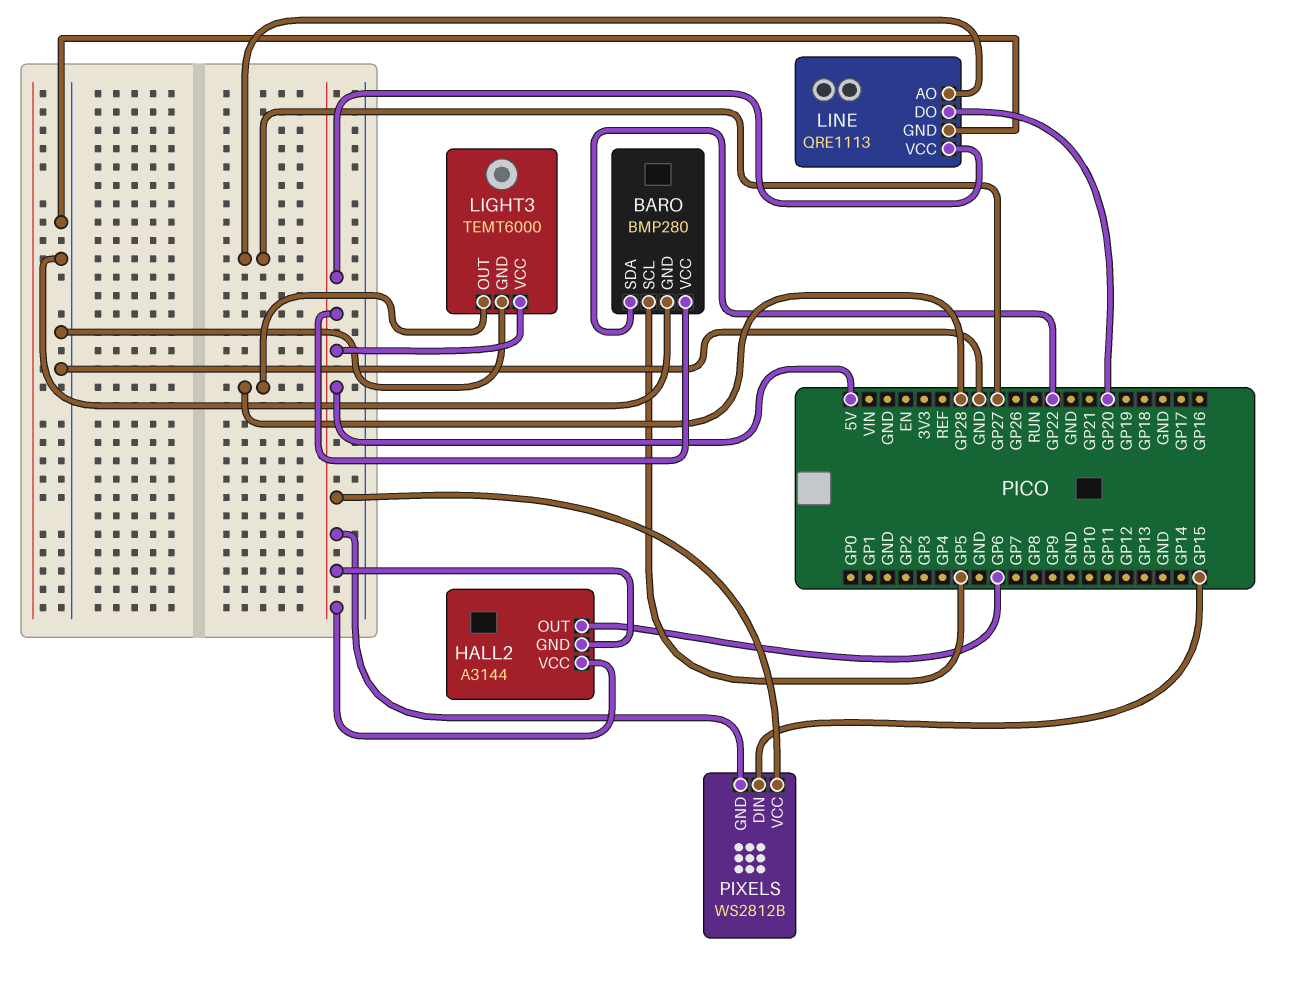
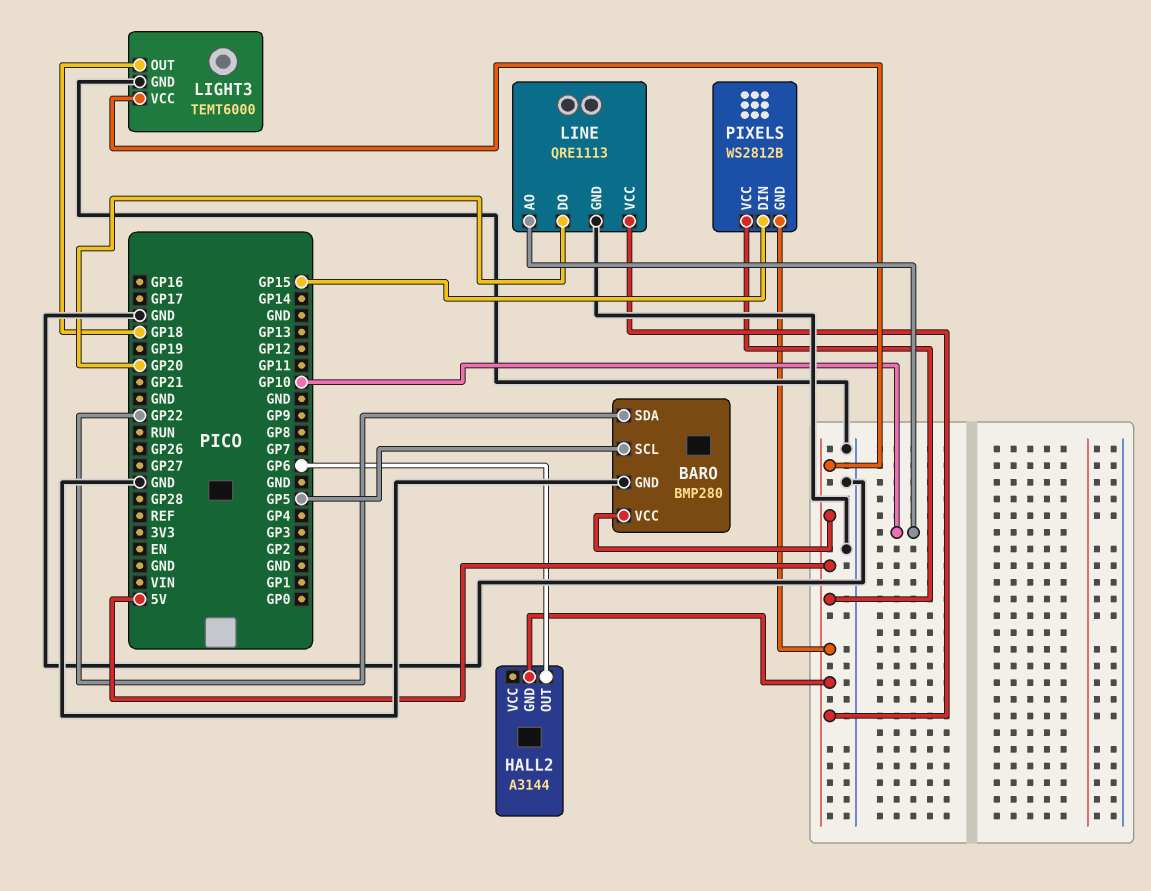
HALL2 pin VCC: 5V -> none
LIGHT3 pin OUT: GP28 -> GP18
LINE pin AO: GP27 -> GP10

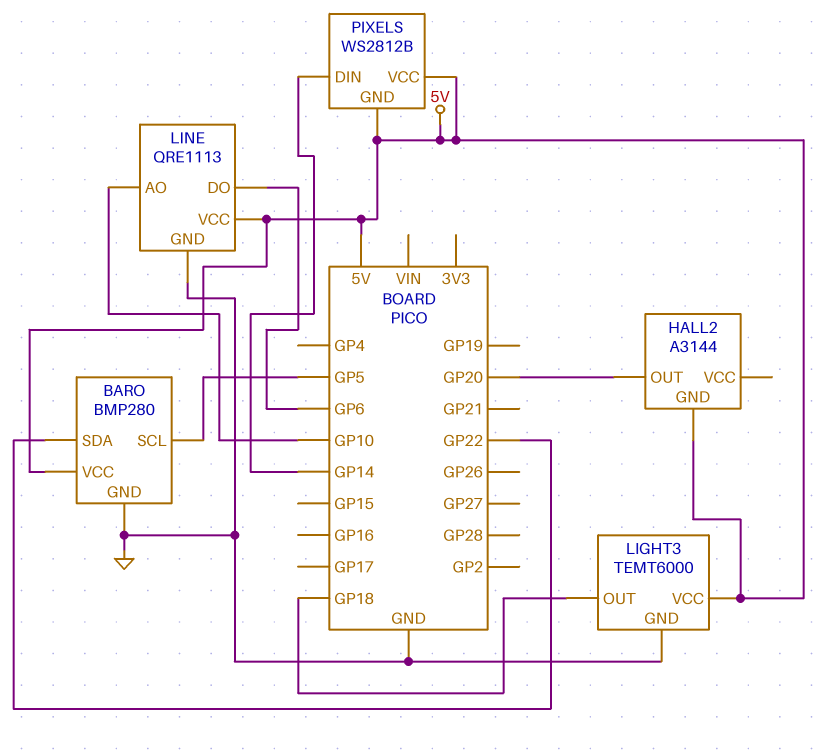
HALL2 pin OUT: GP6 -> GP20
LINE pin DO: GP20 -> GP6
PIXELS pin DIN: GP15 -> GP14

